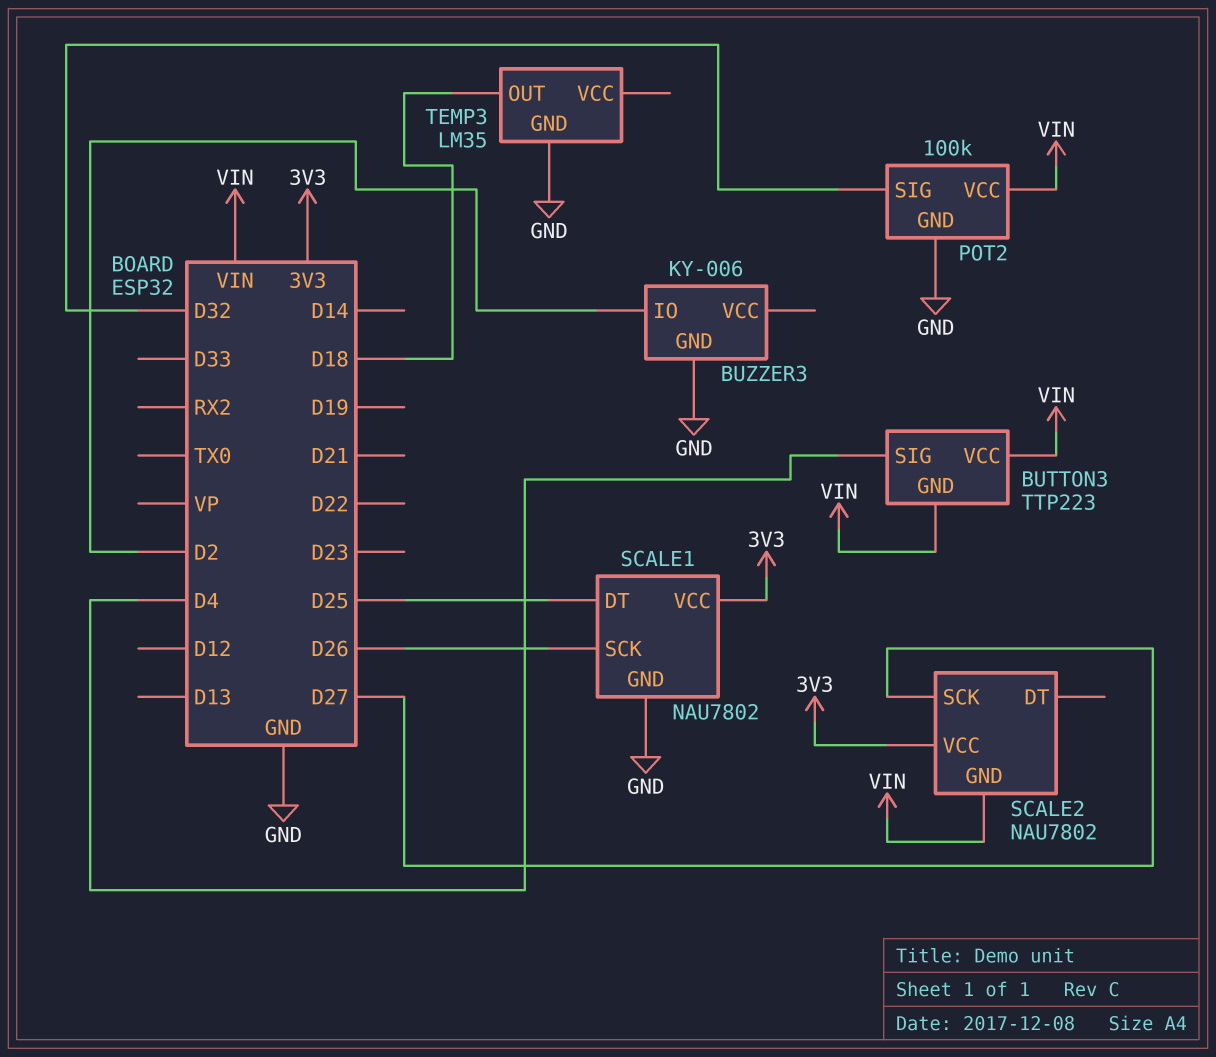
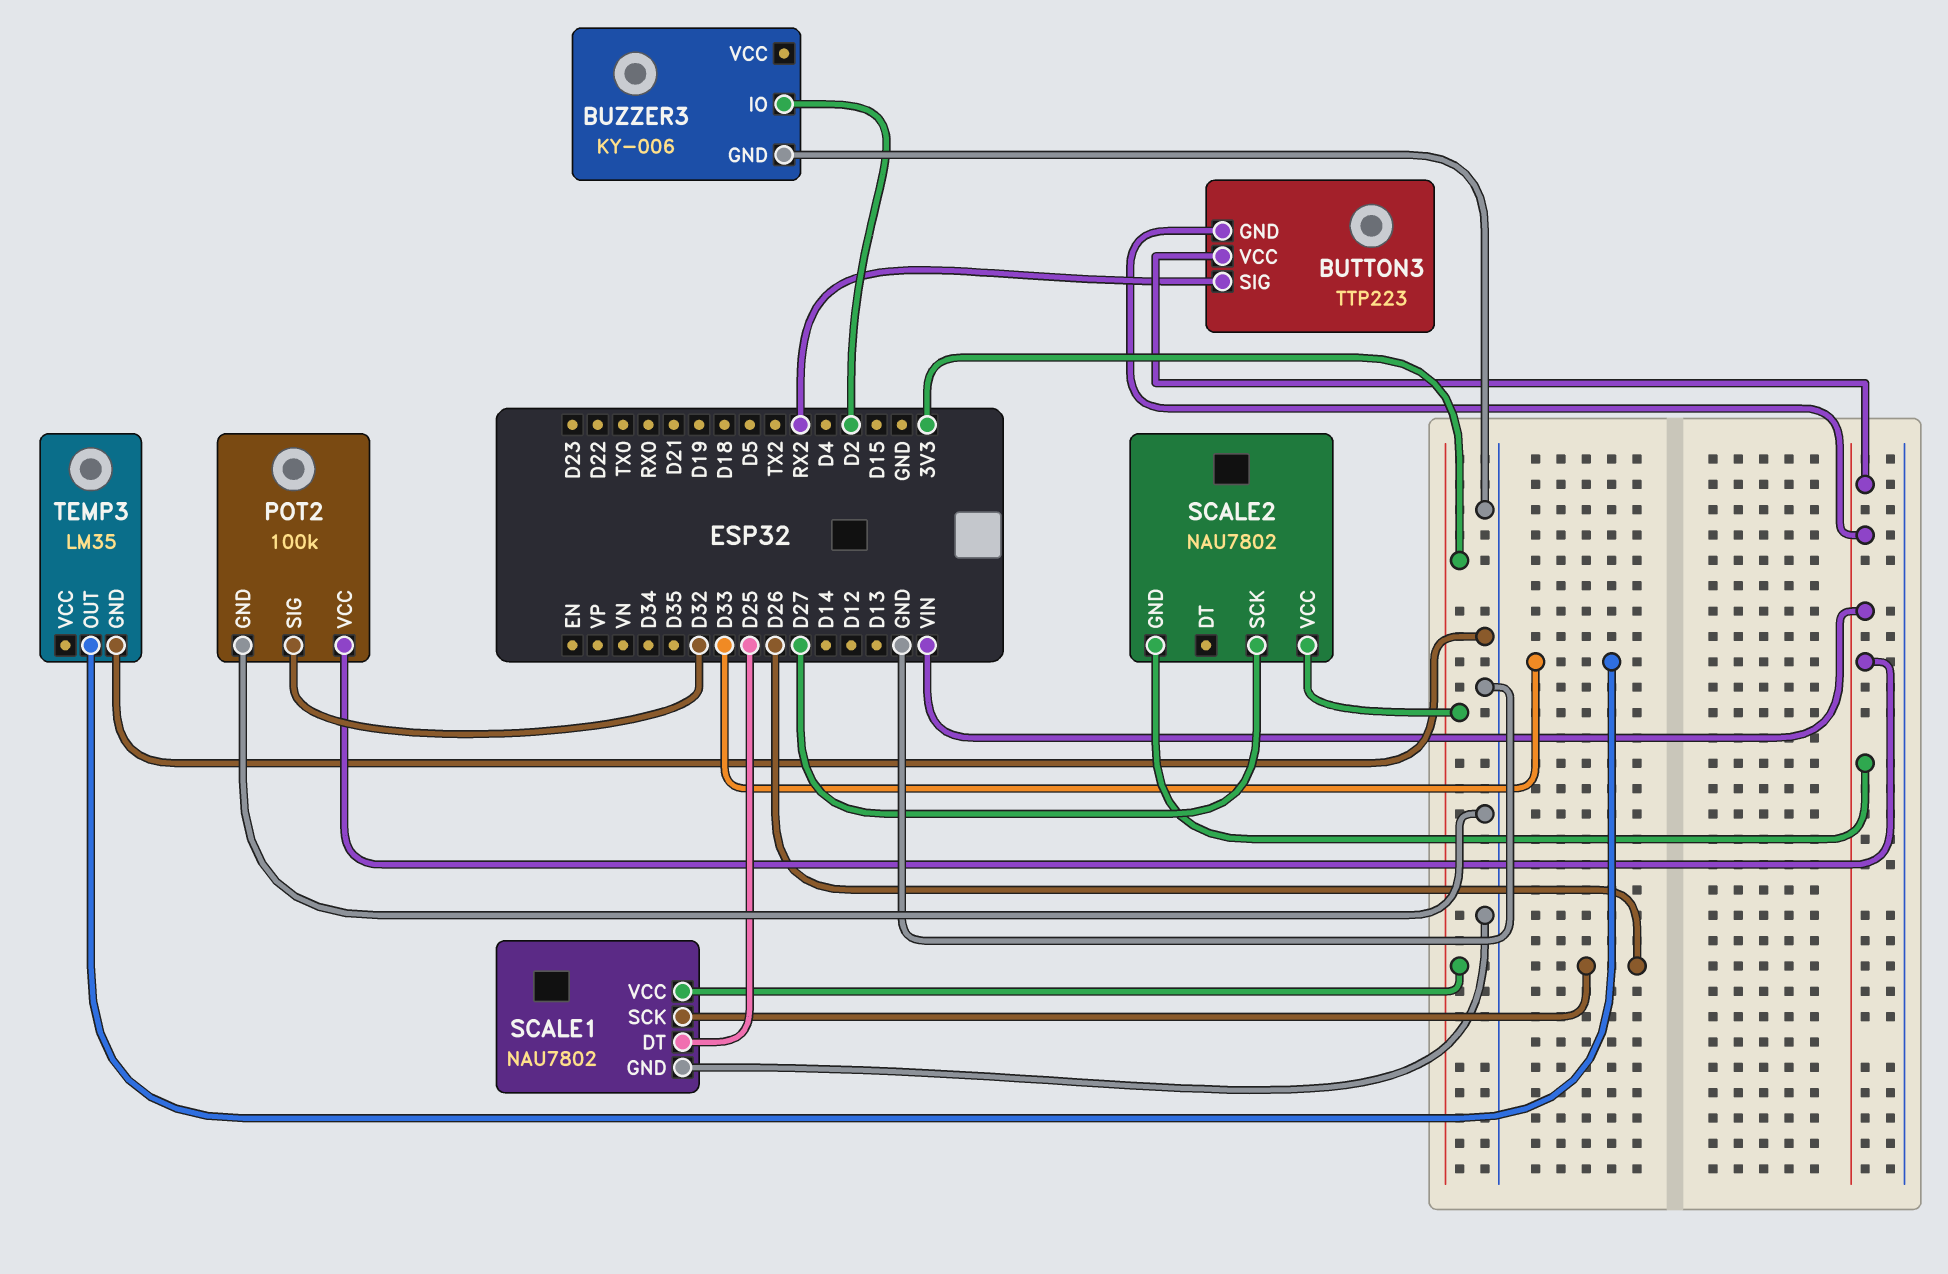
BUTTON3 pin SIG: D4 -> RX2
TEMP3 pin OUT: D18 -> D33

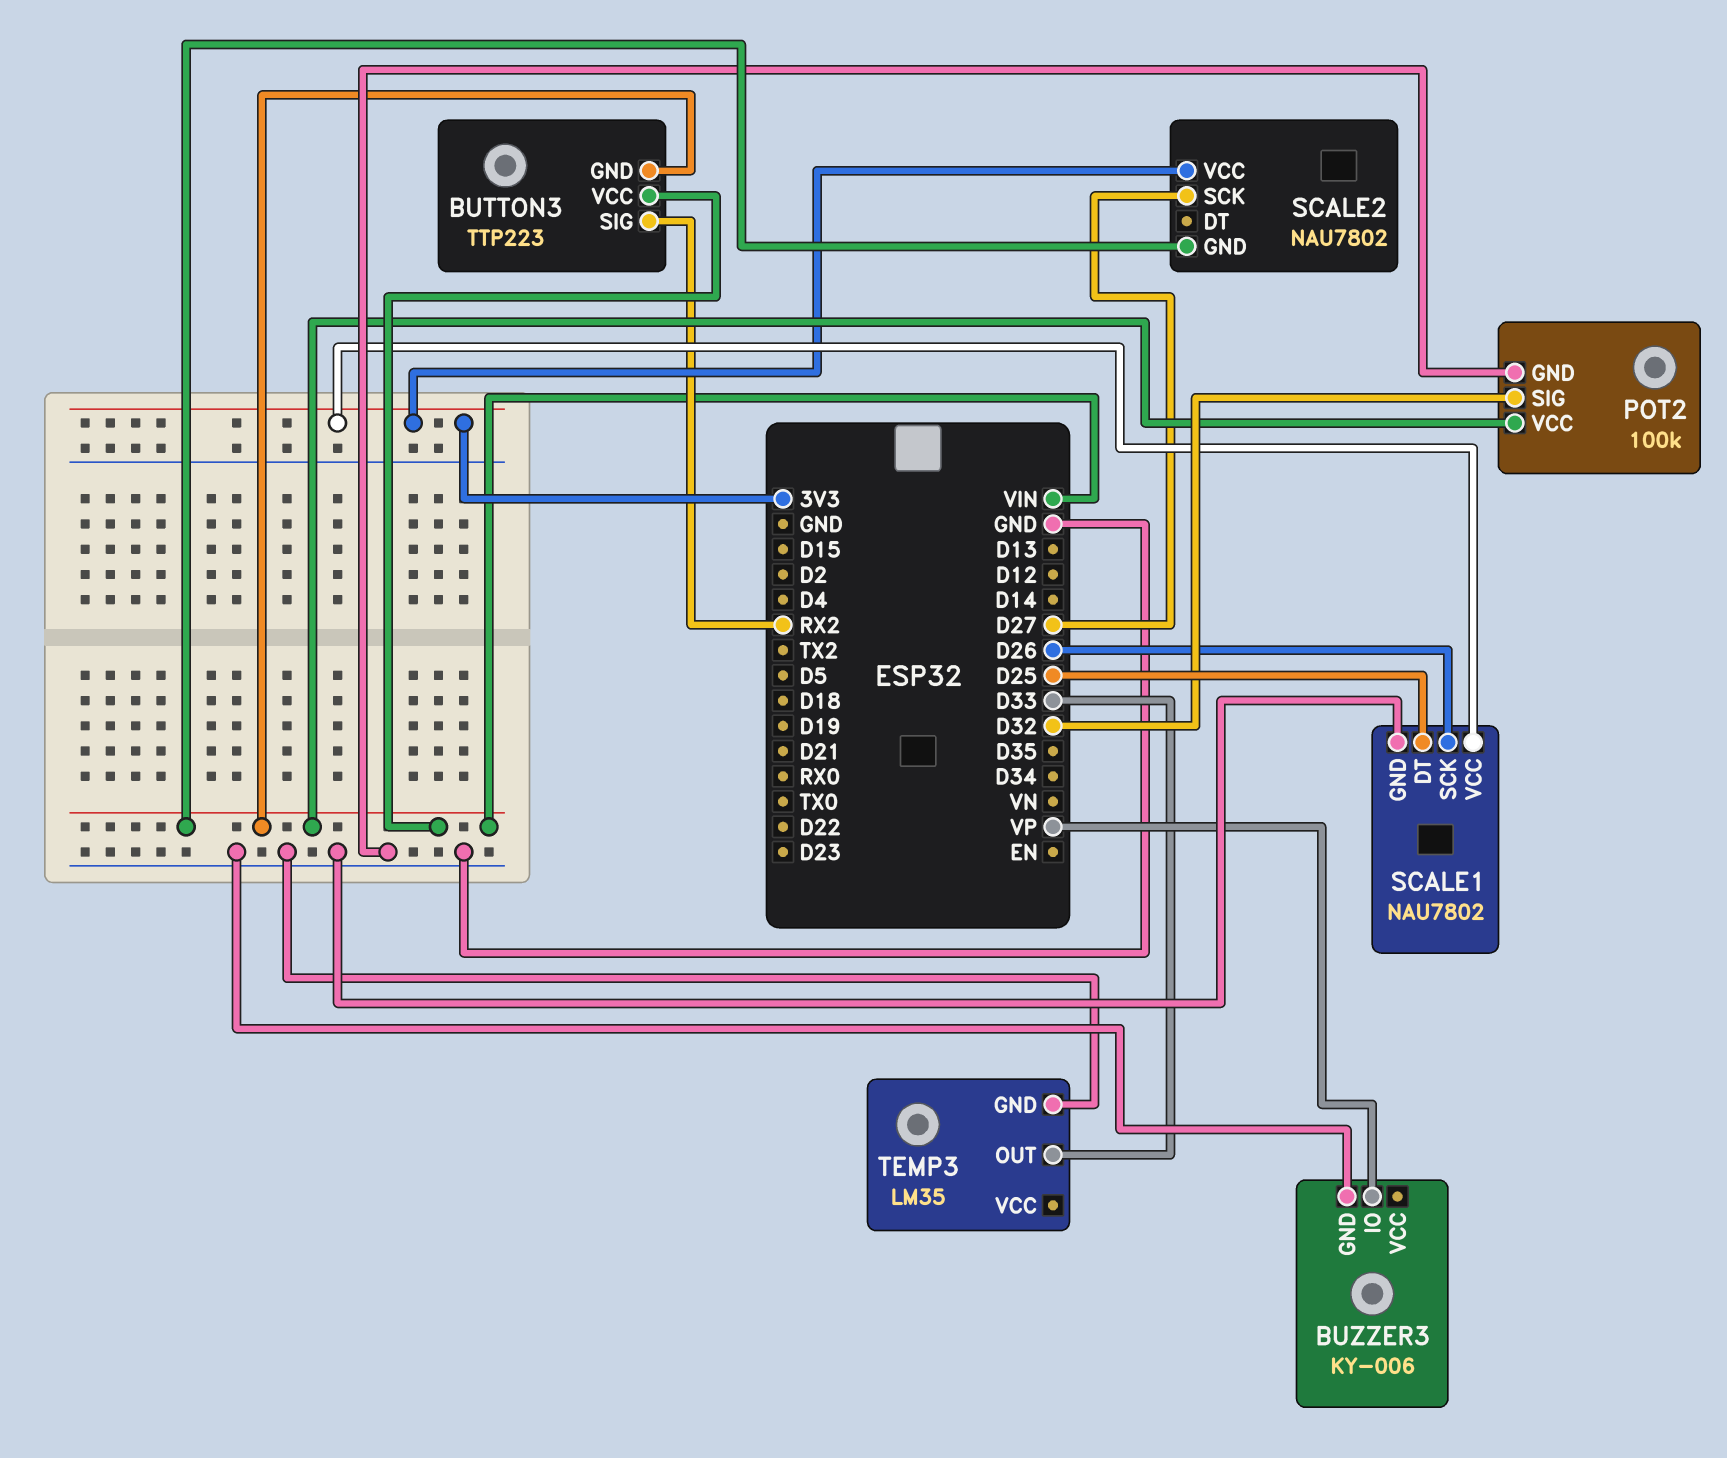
BUZZER3 pin IO: D2 -> VP

